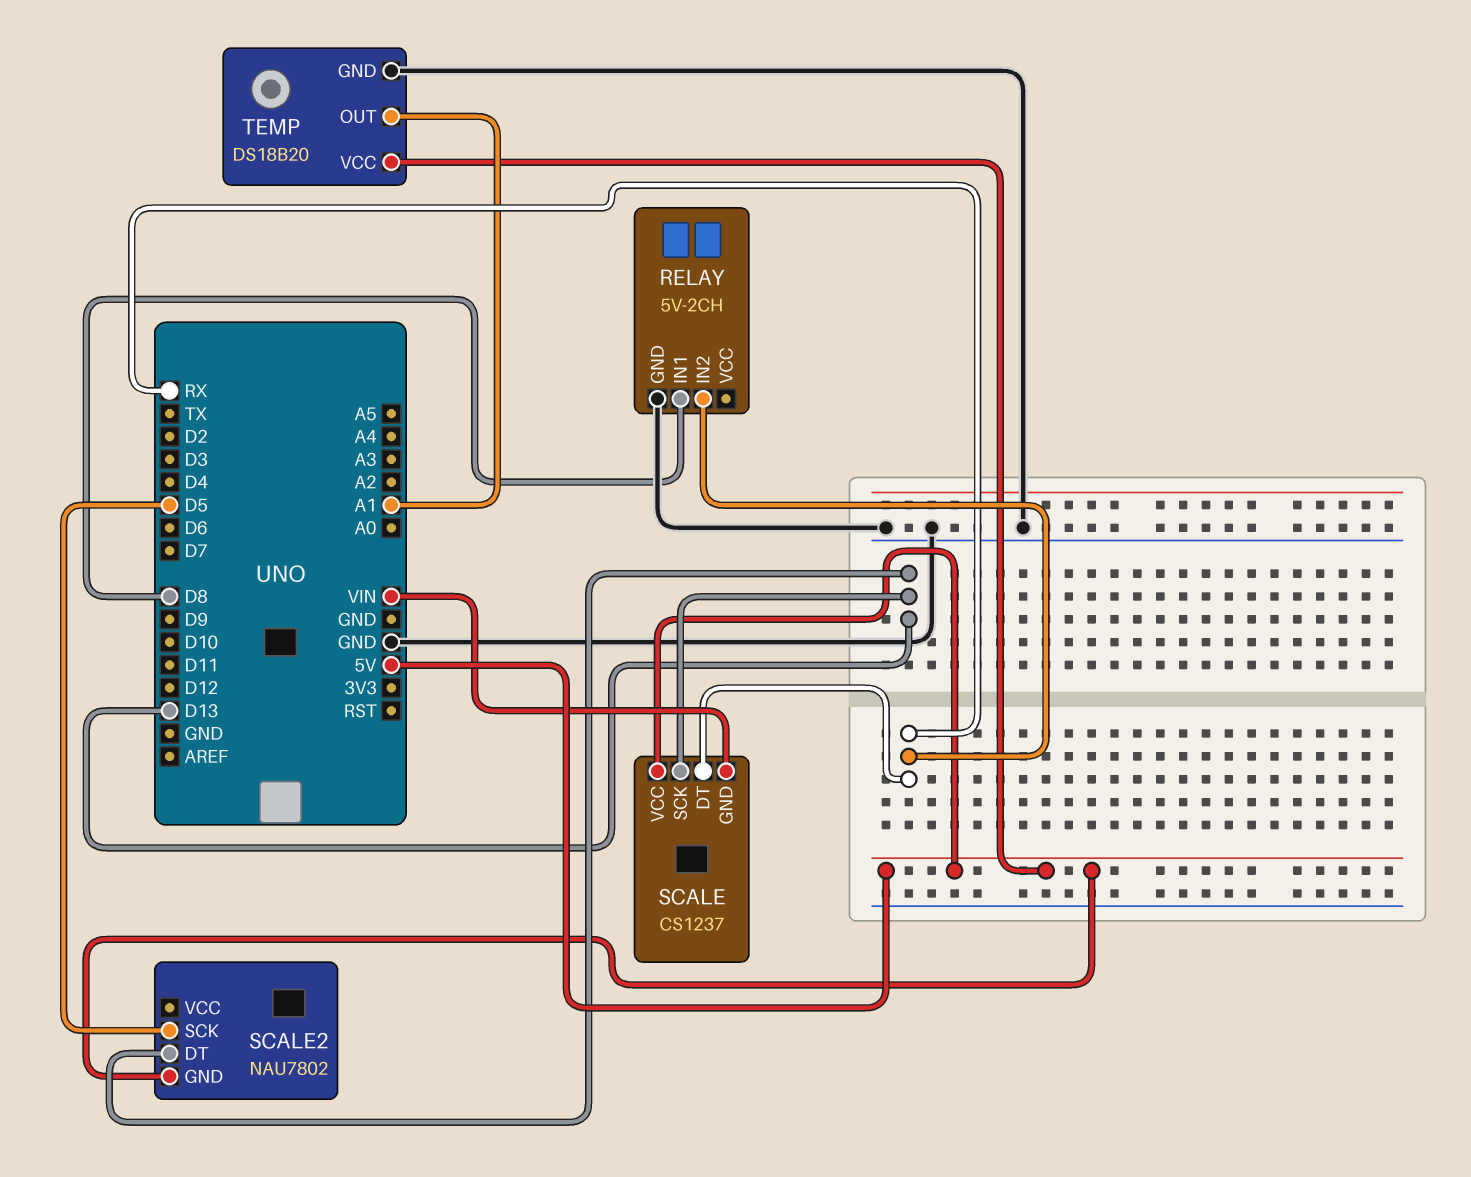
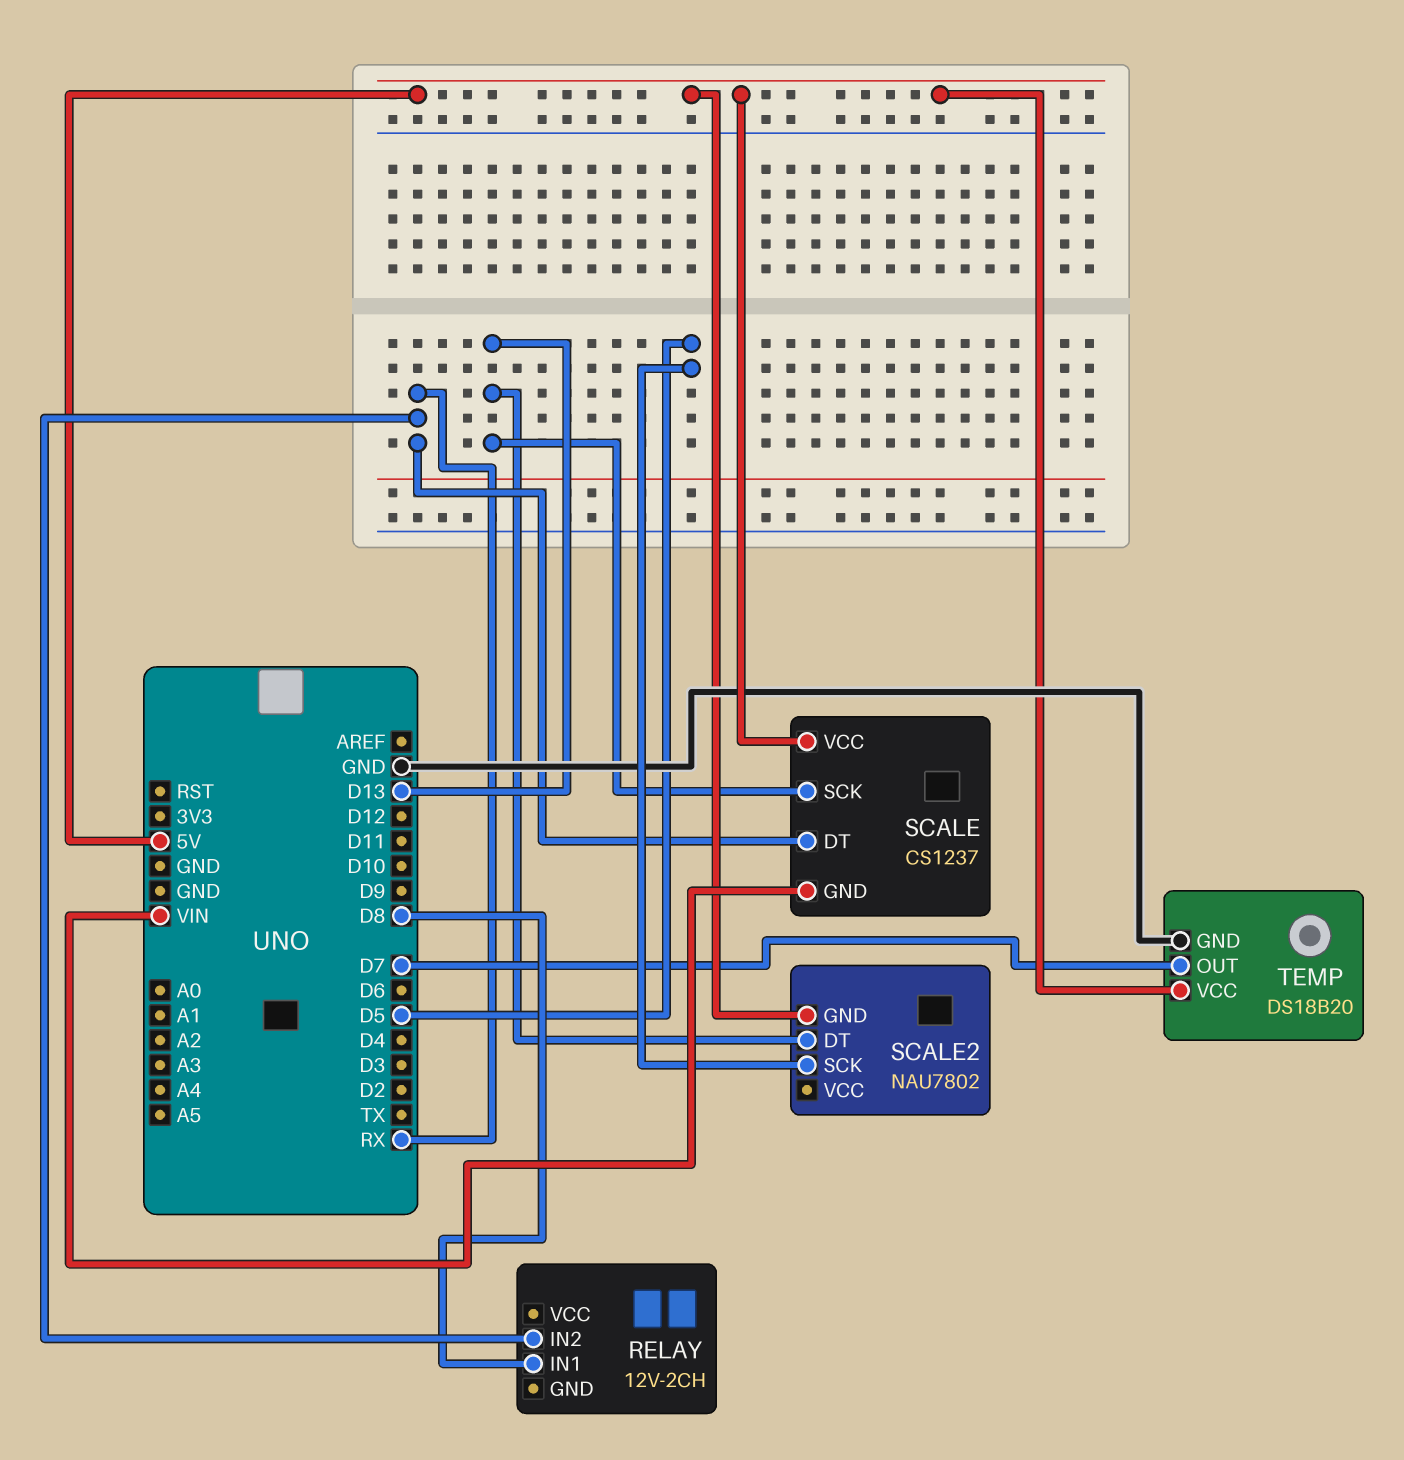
RELAY: 5V-2CH -> 12V-2CH
RELAY pin GND: GND -> none
TEMP pin OUT: A1 -> D7

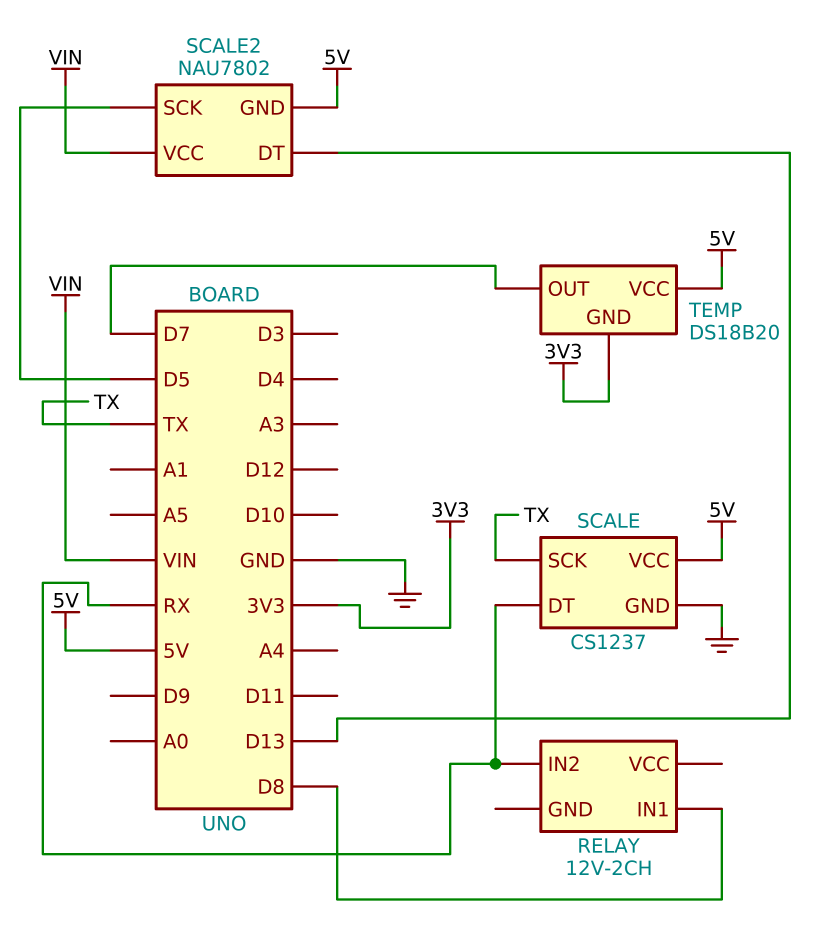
SCALE pin GND: VIN -> GND
SCALE pin SCK: D13 -> TX
SCALE2 pin VCC: none -> VIN
TEMP pin GND: GND -> 3V3

